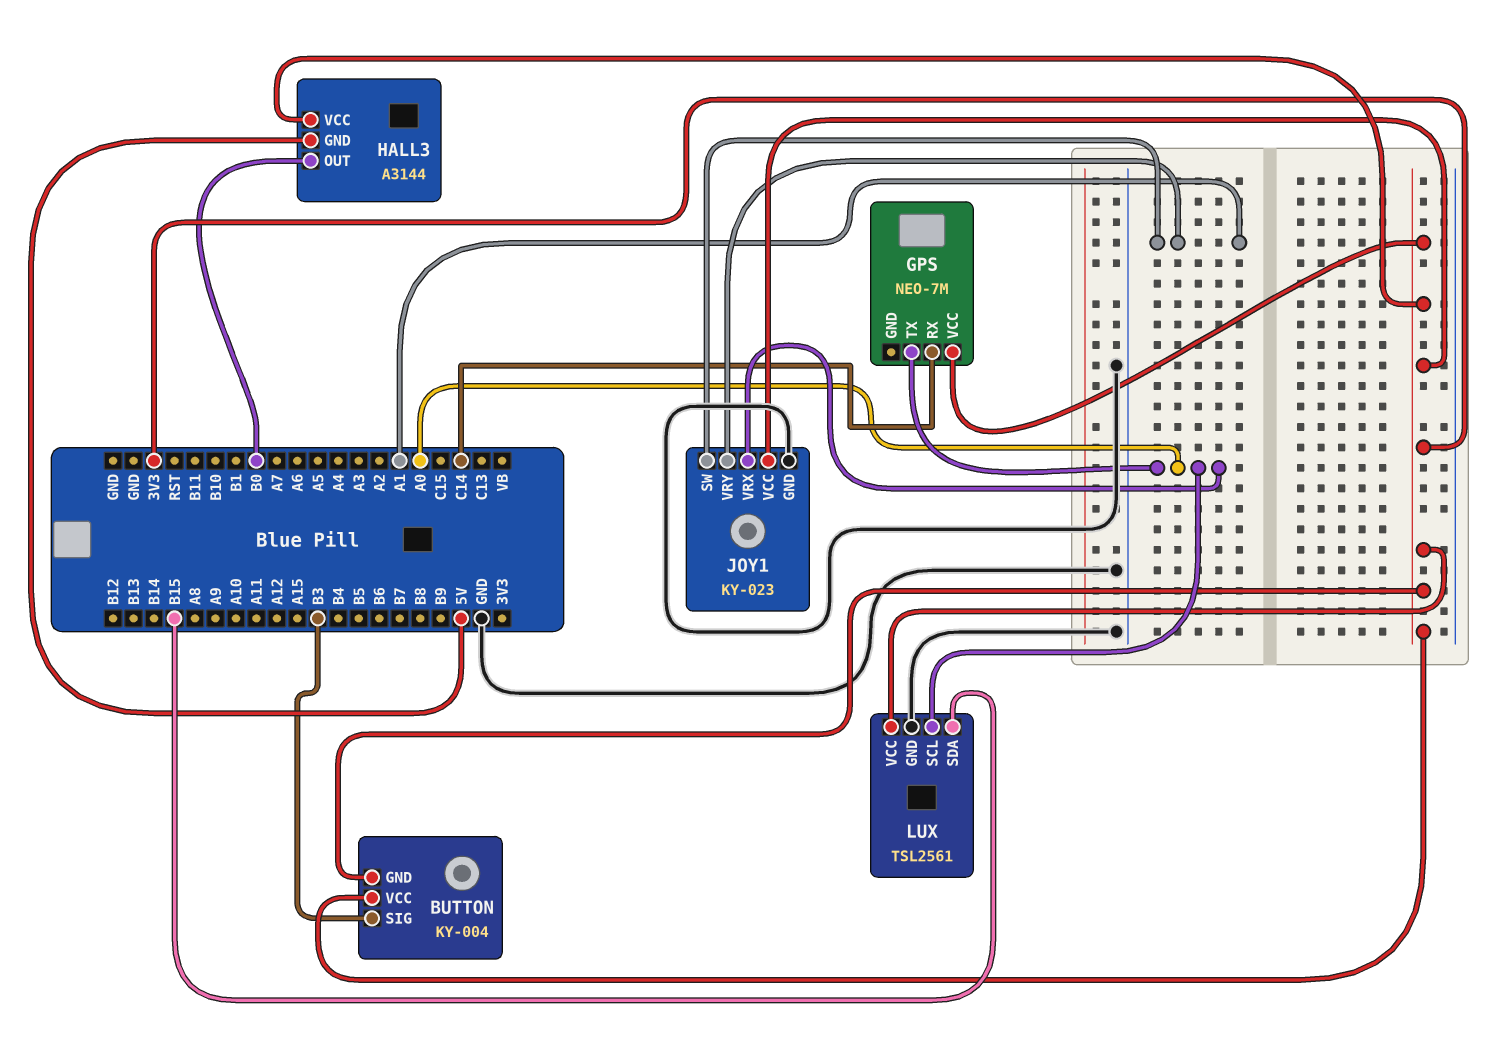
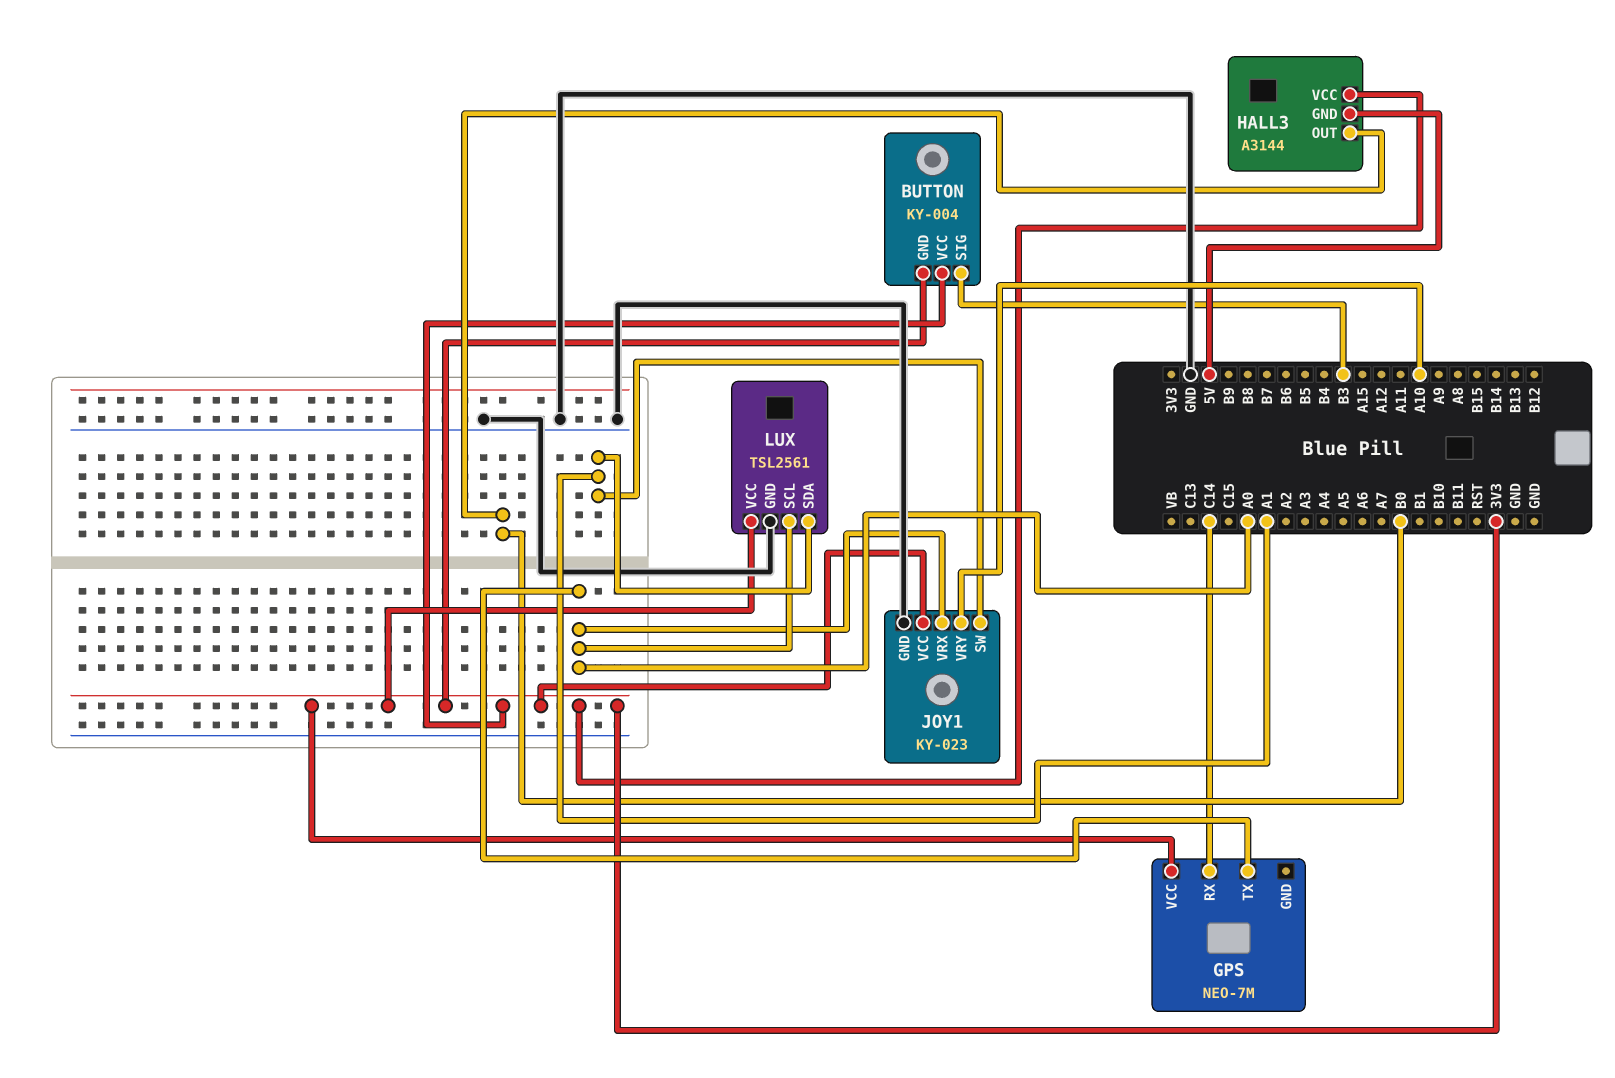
JOY1 pin VRY: A1 -> A10
LUX pin SDA: B15 -> A1

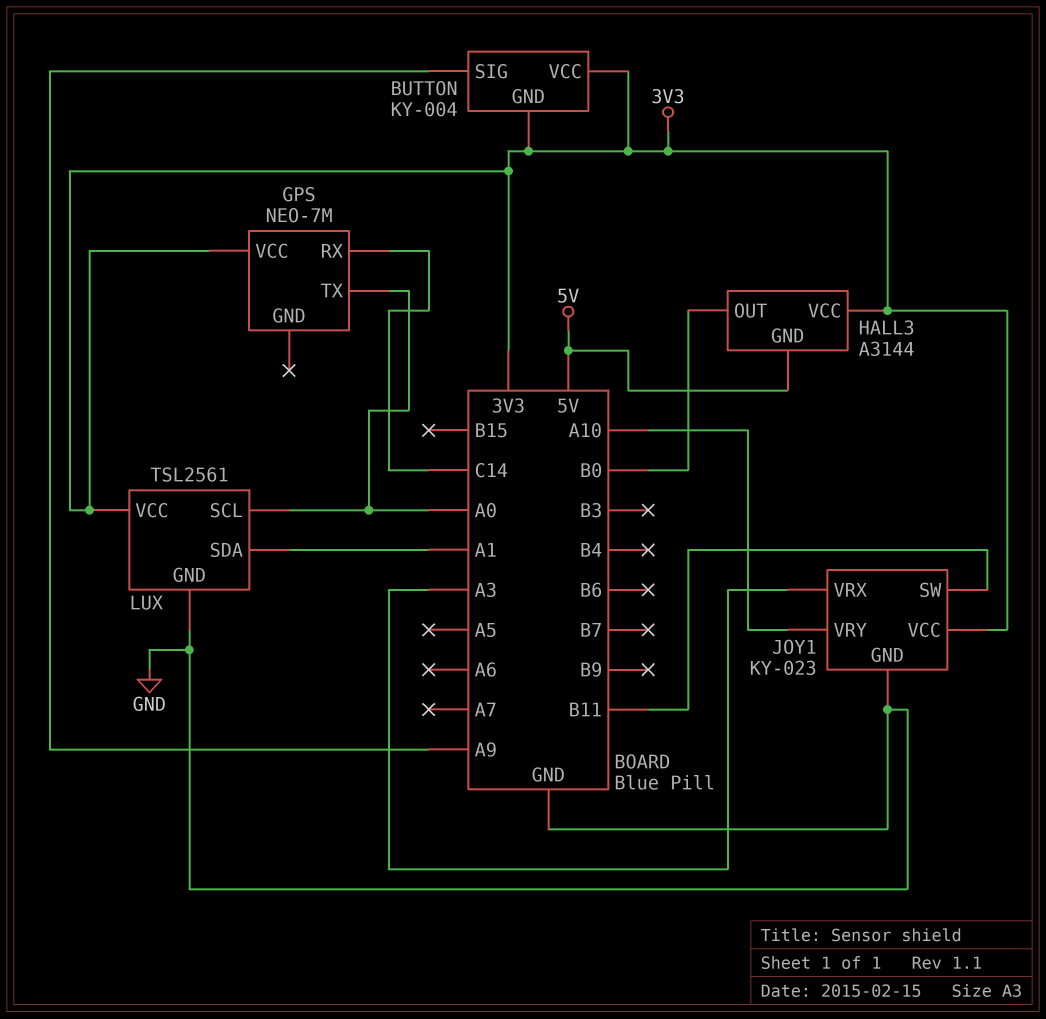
BUTTON pin SIG: B3 -> A9
JOY1 pin SW: A1 -> B11
JOY1 pin VRX: A0 -> A3

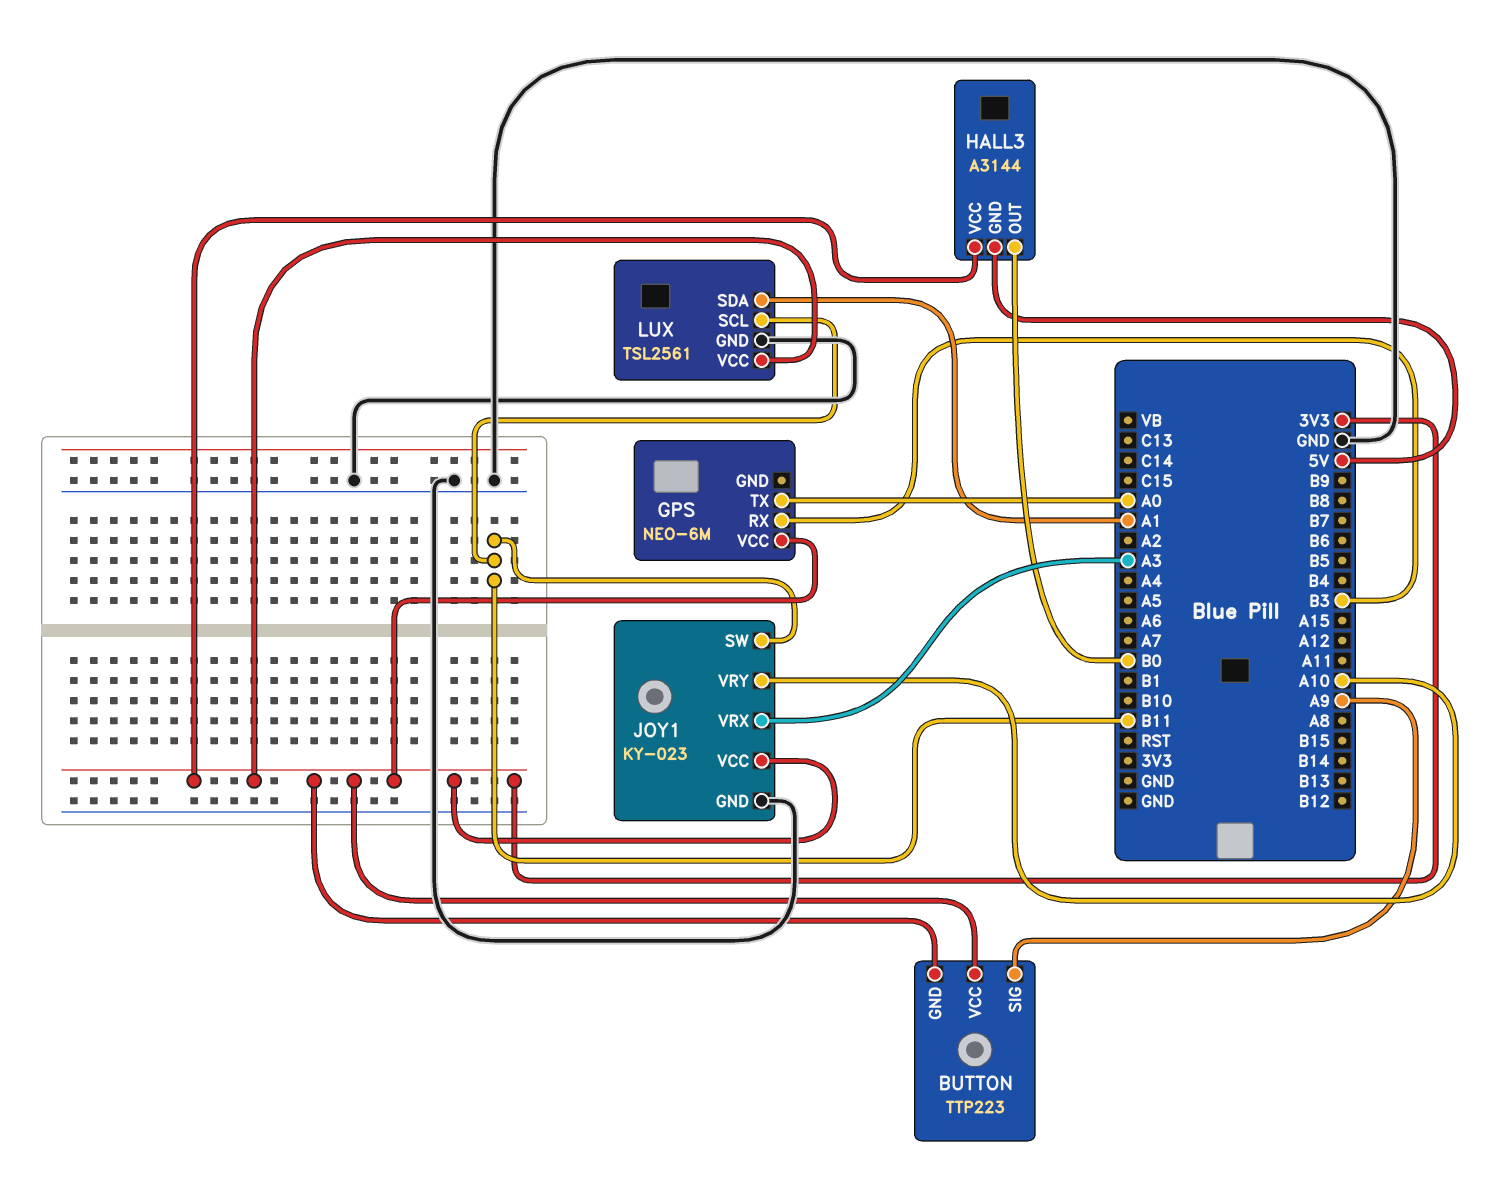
BUTTON: KY-004 -> TTP223
GPS: NEO-7M -> NEO-6M
GPS pin RX: C14 -> B3
LUX pin SCL: A0 -> B11

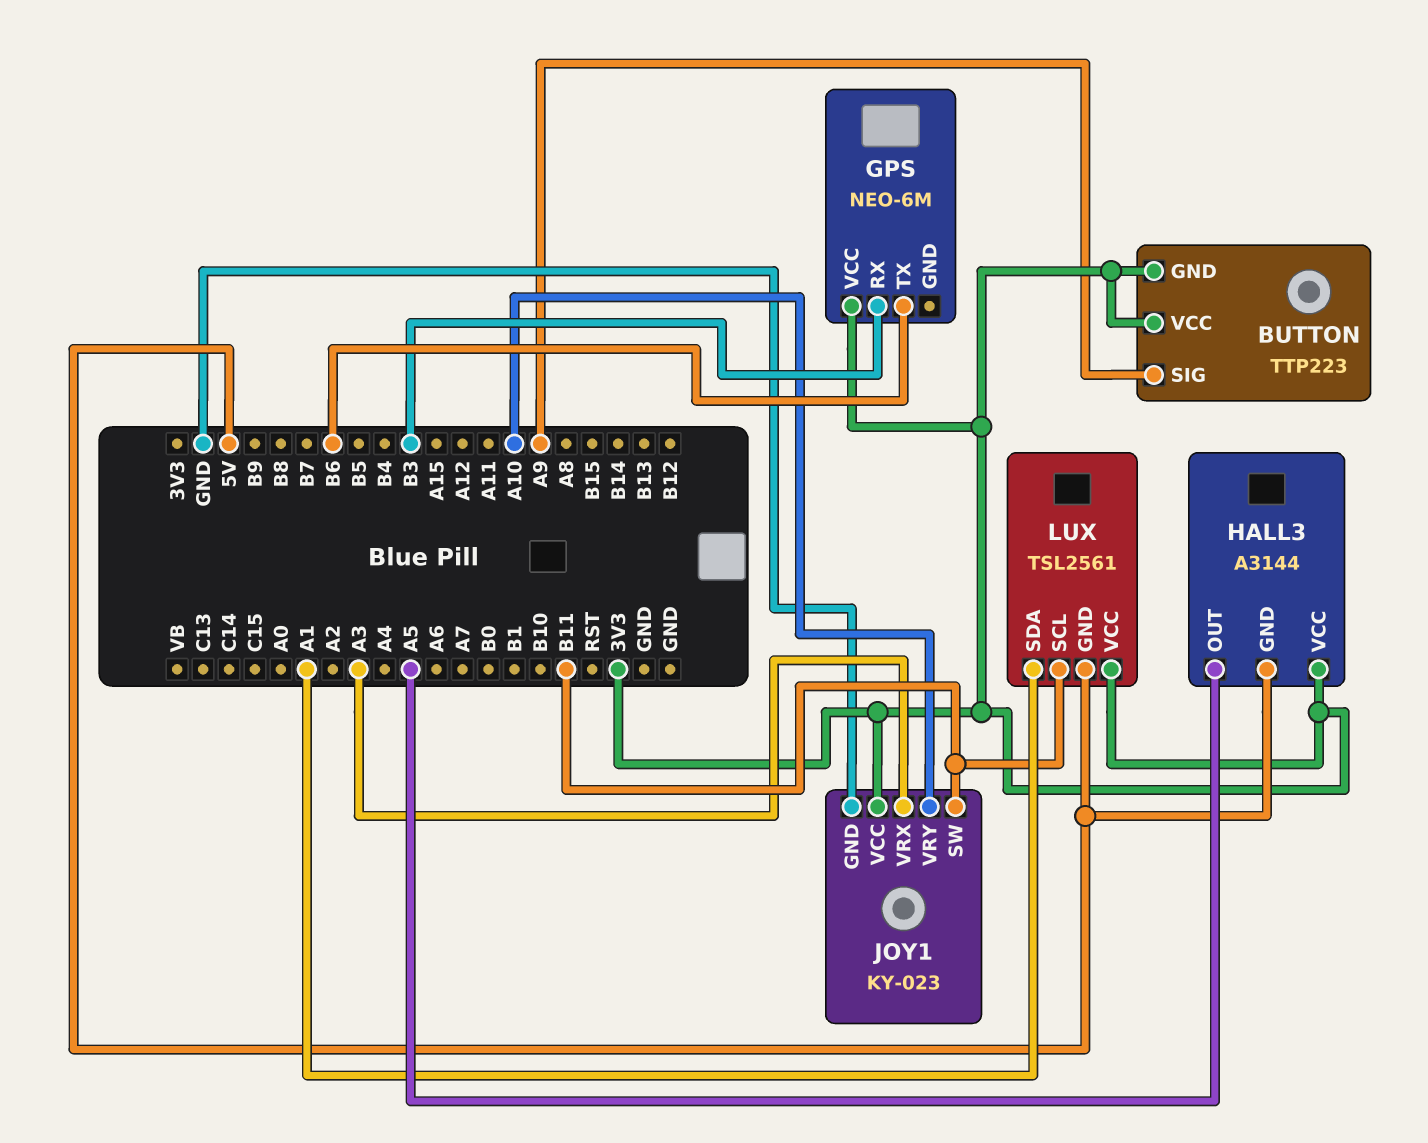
GPS pin TX: A0 -> B6
HALL3 pin OUT: B0 -> A5
LUX pin GND: GND -> 5V

